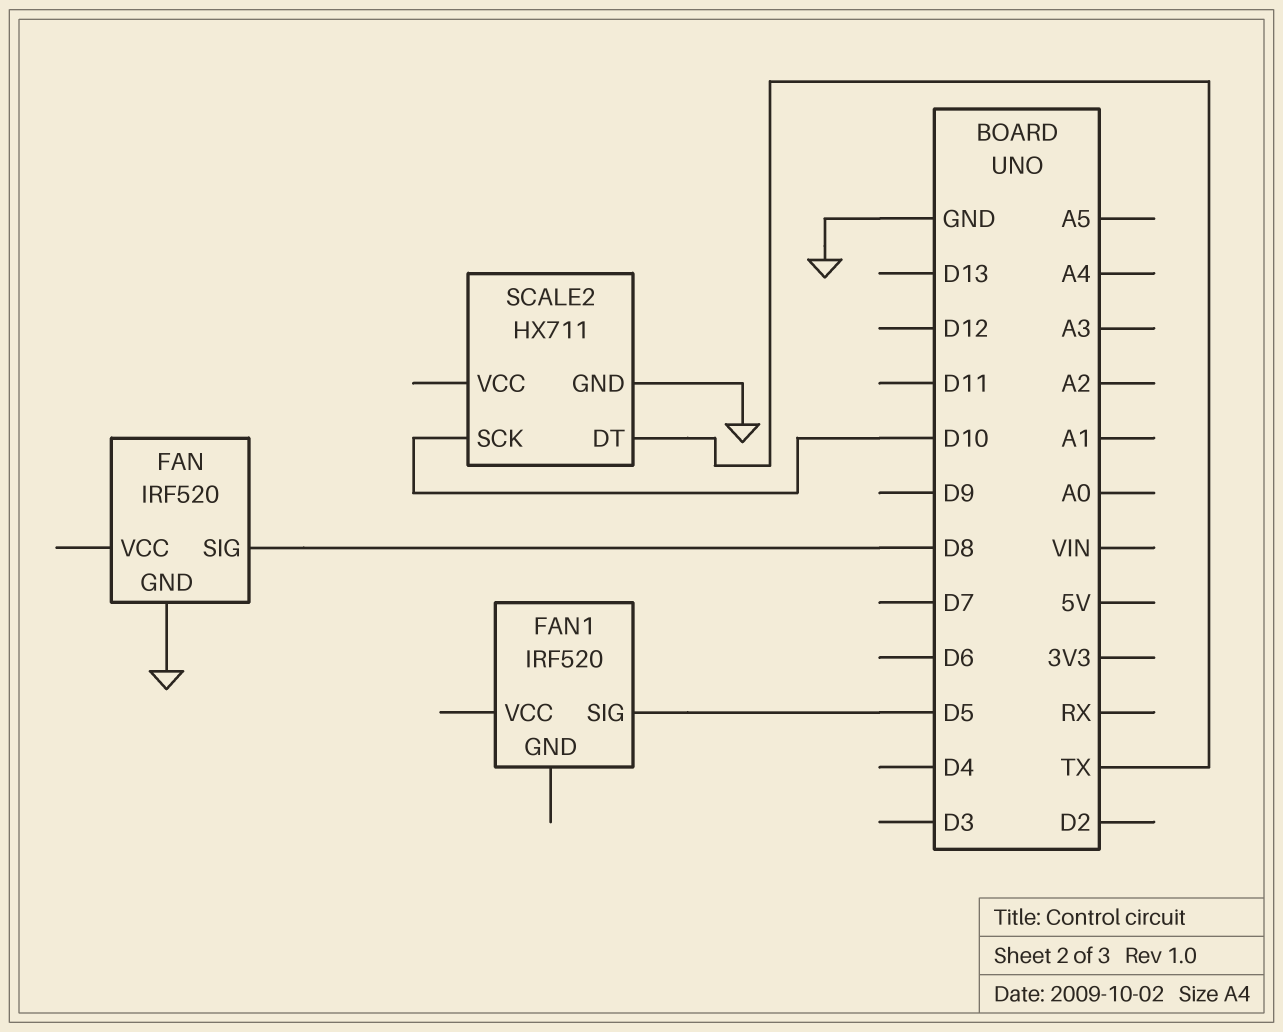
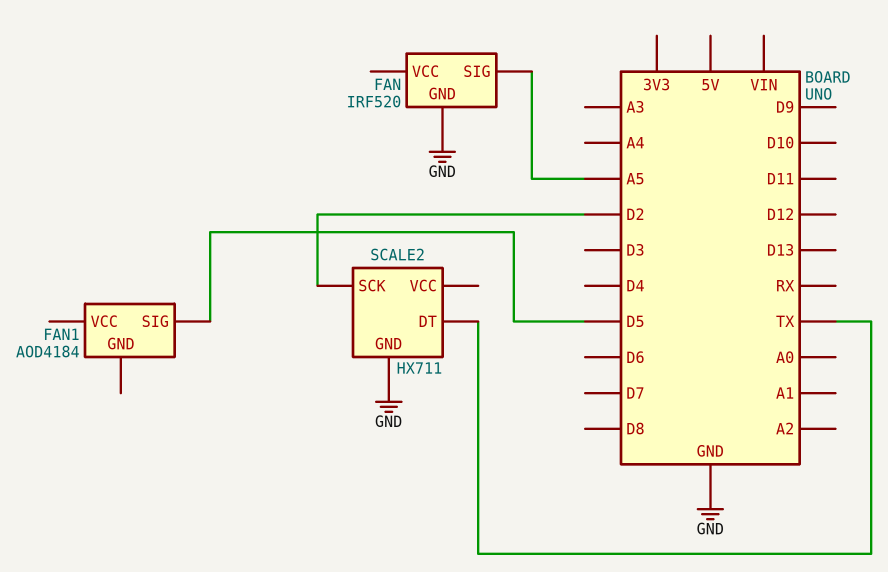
FAN pin SIG: D8 -> A5
FAN1: IRF520 -> AOD4184
SCALE2 pin SCK: D10 -> D2

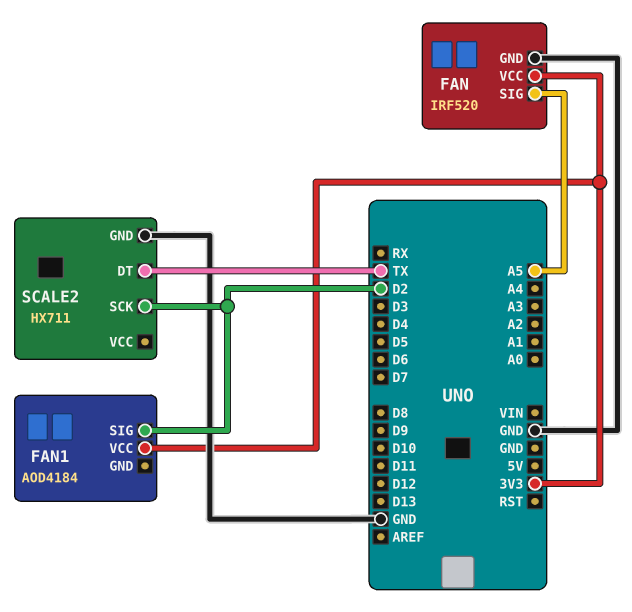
FAN pin VCC: none -> 3V3
FAN1 pin SIG: D5 -> D2
FAN1 pin VCC: none -> 3V3

